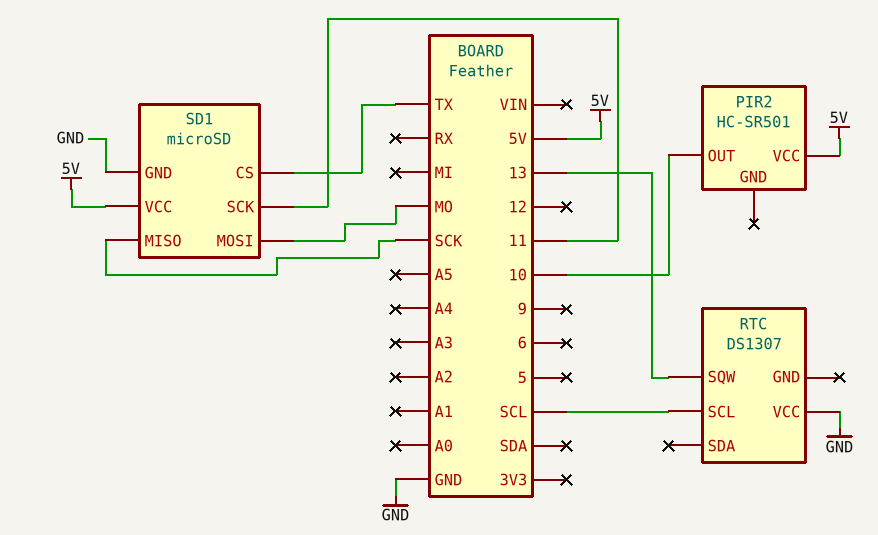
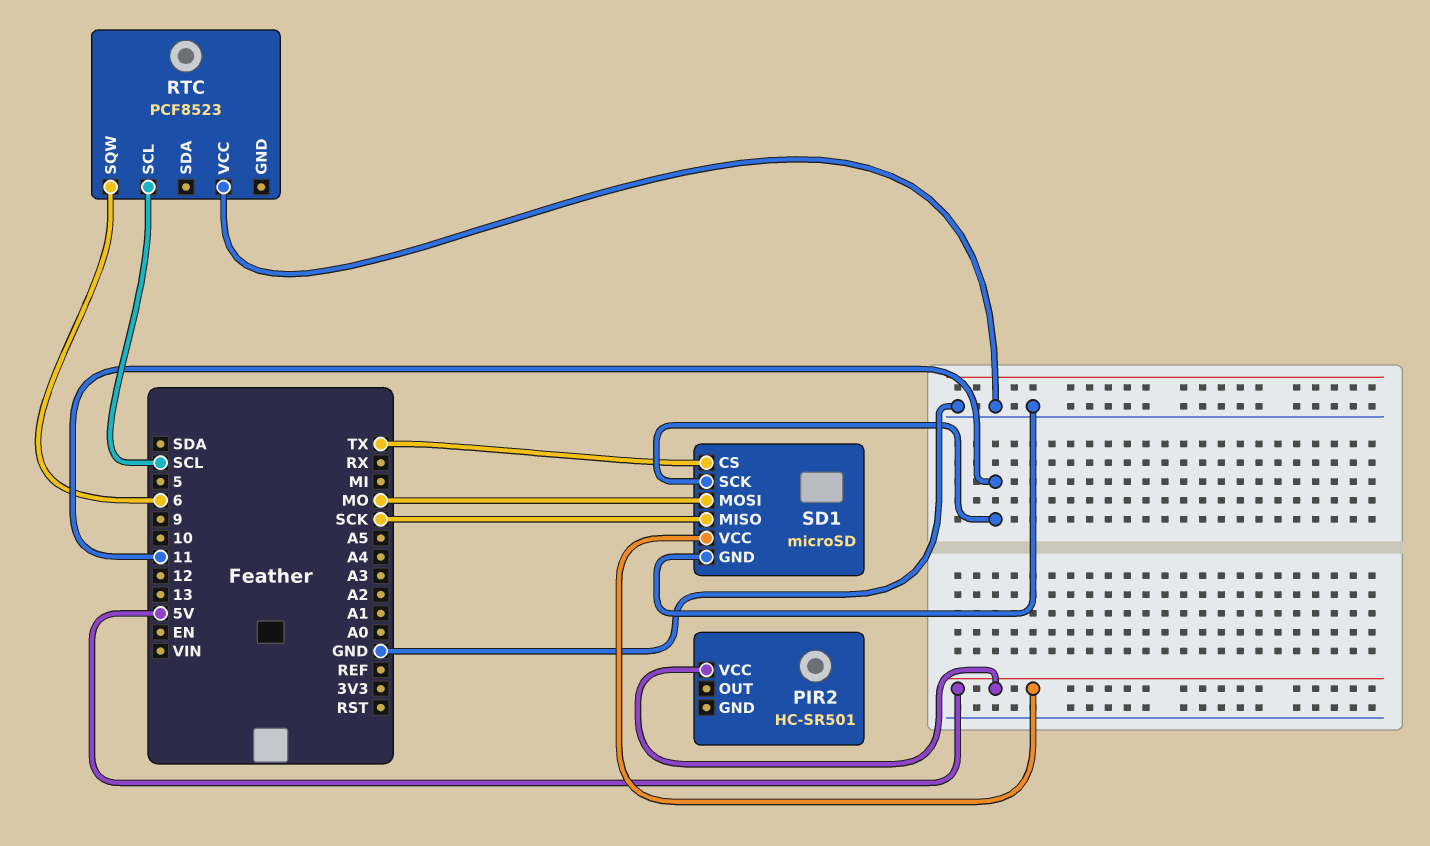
PIR2 pin OUT: 10 -> none
RTC: DS1307 -> PCF8523
RTC pin SQW: 13 -> 6

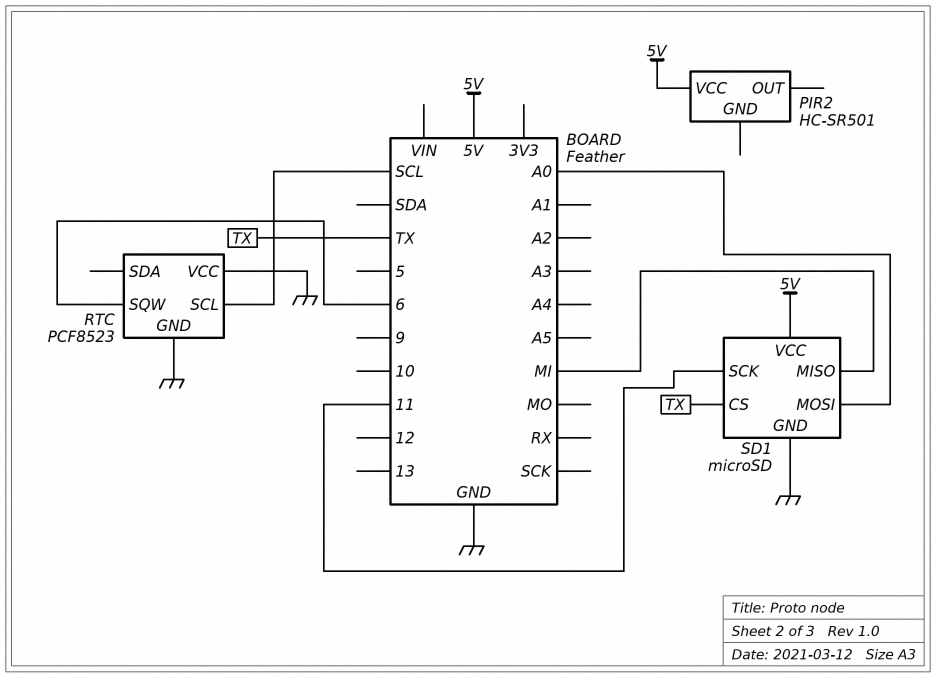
RTC pin GND: none -> GND
SD1 pin MISO: SCK -> MI
SD1 pin MOSI: MO -> A0

